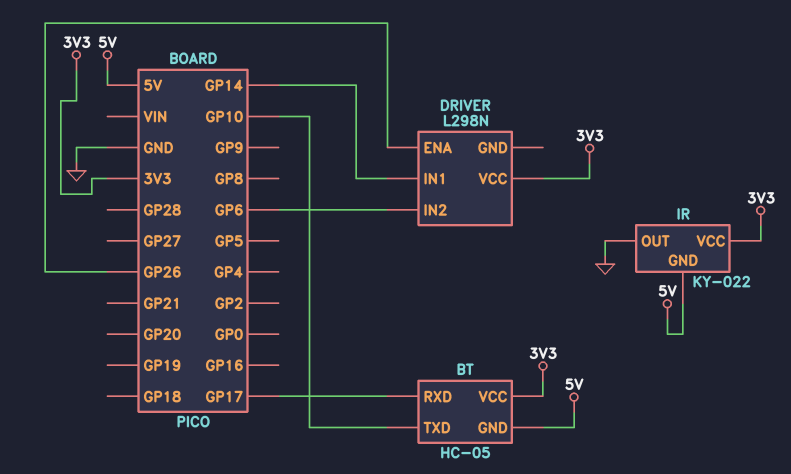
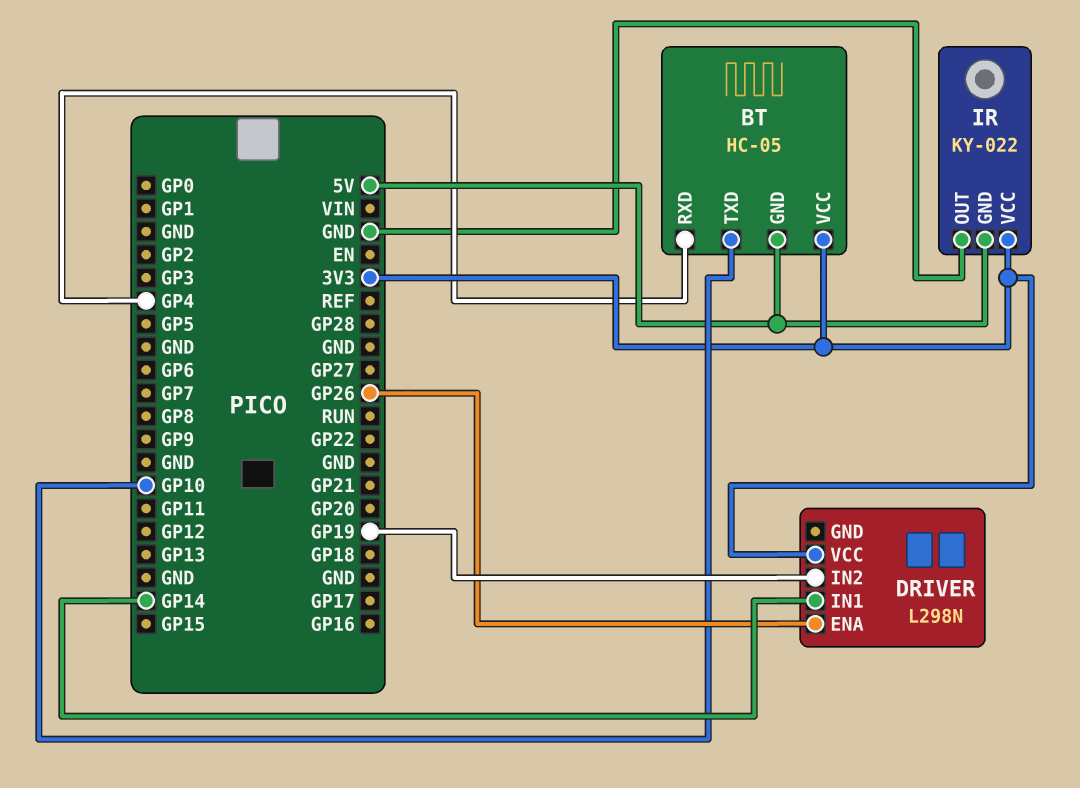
BT pin RXD: GP17 -> GP4
DRIVER pin IN2: GP6 -> GP19

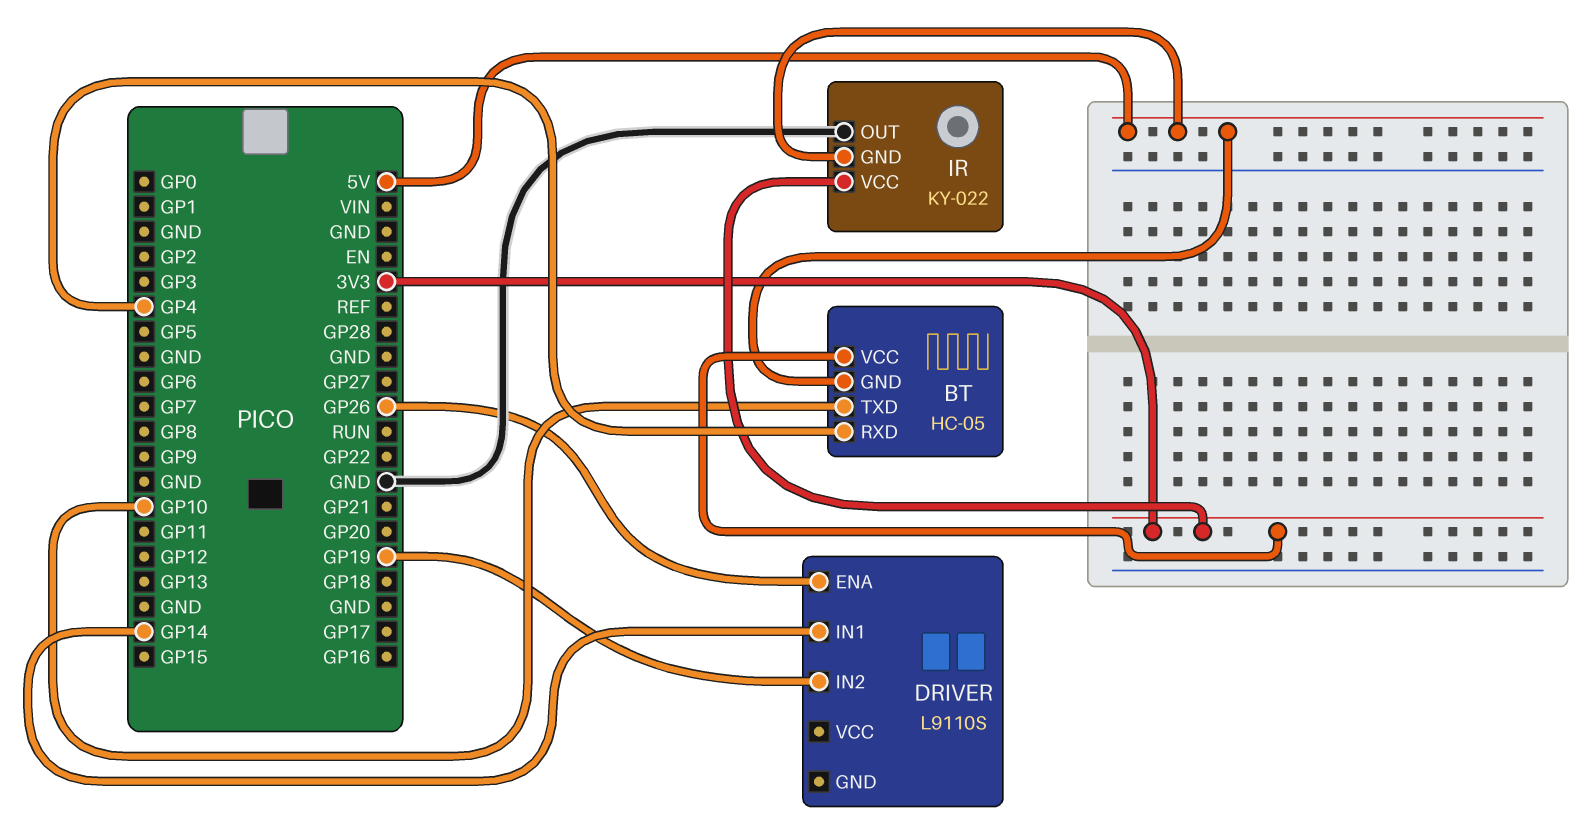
DRIVER: L298N -> L9110S
DRIVER pin VCC: 3V3 -> none

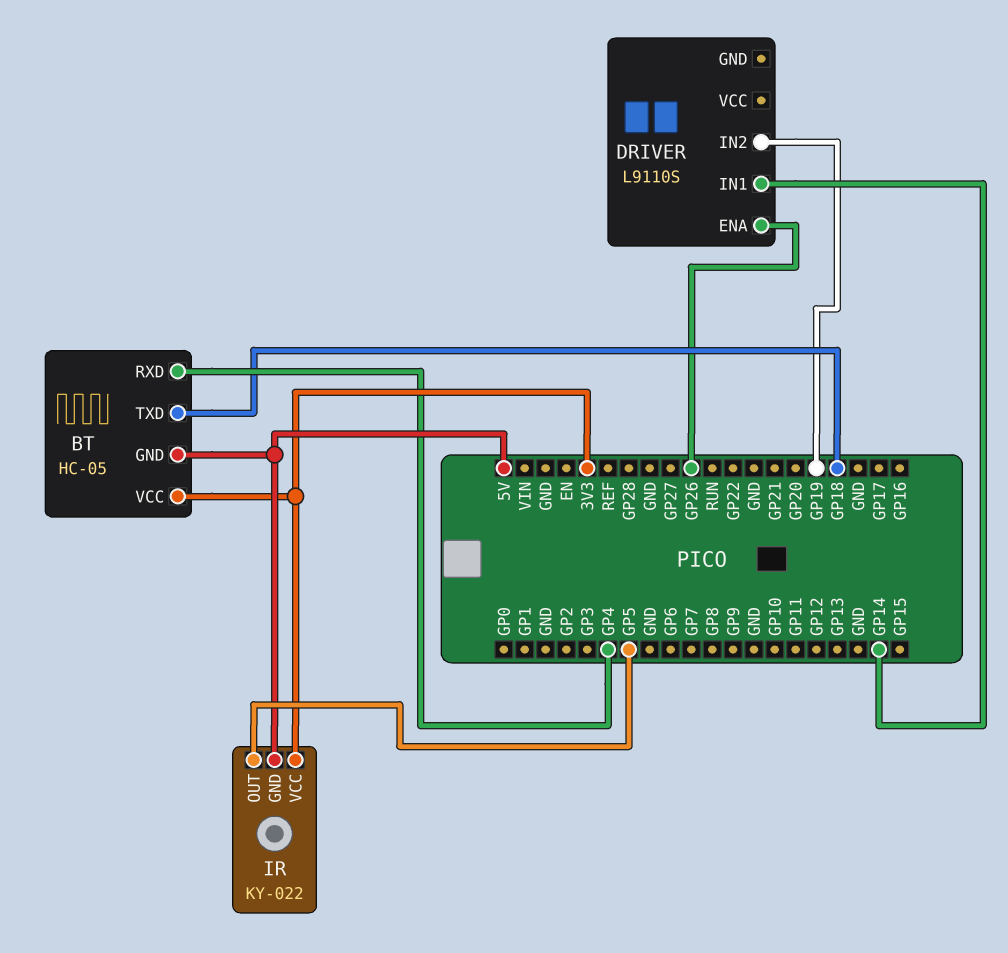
BT pin TXD: GP10 -> GP18
IR pin OUT: GND -> GP5

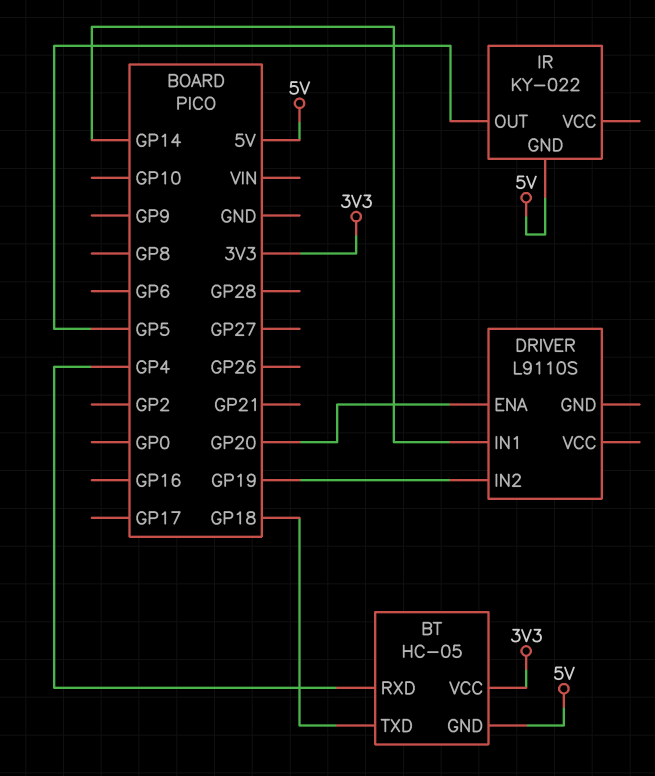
DRIVER pin ENA: GP26 -> GP20
IR pin VCC: 3V3 -> none

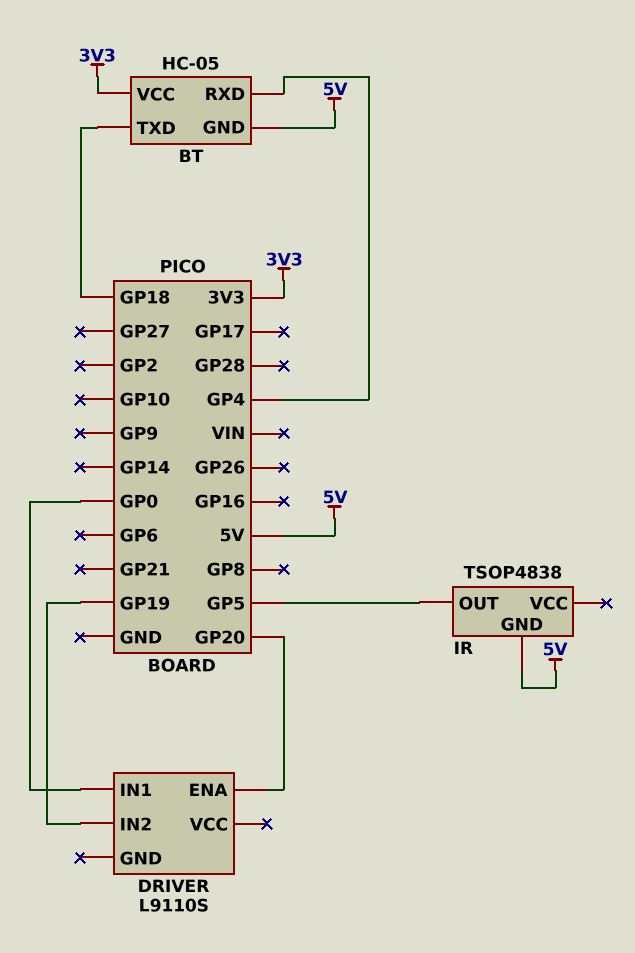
DRIVER pin IN1: GP14 -> GP0
IR: KY-022 -> TSOP4838

